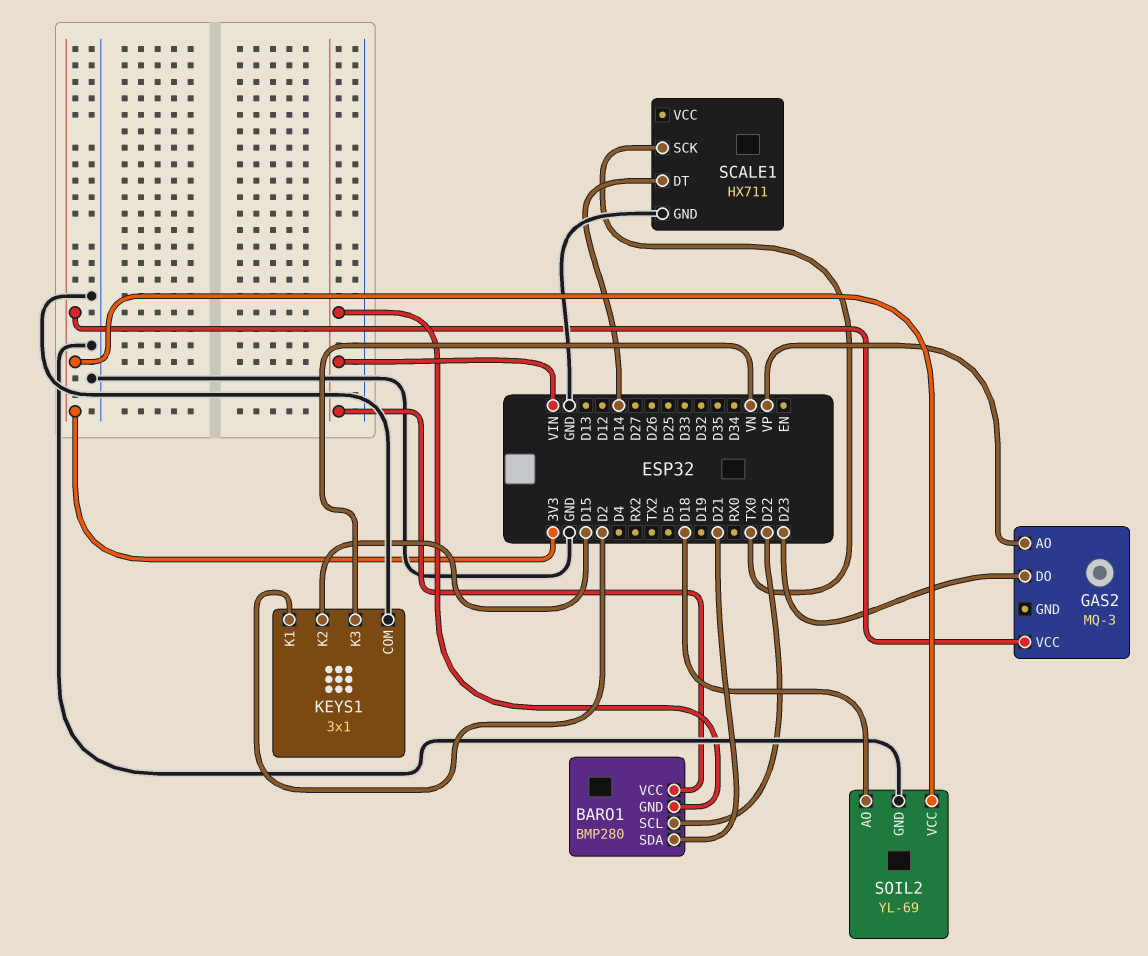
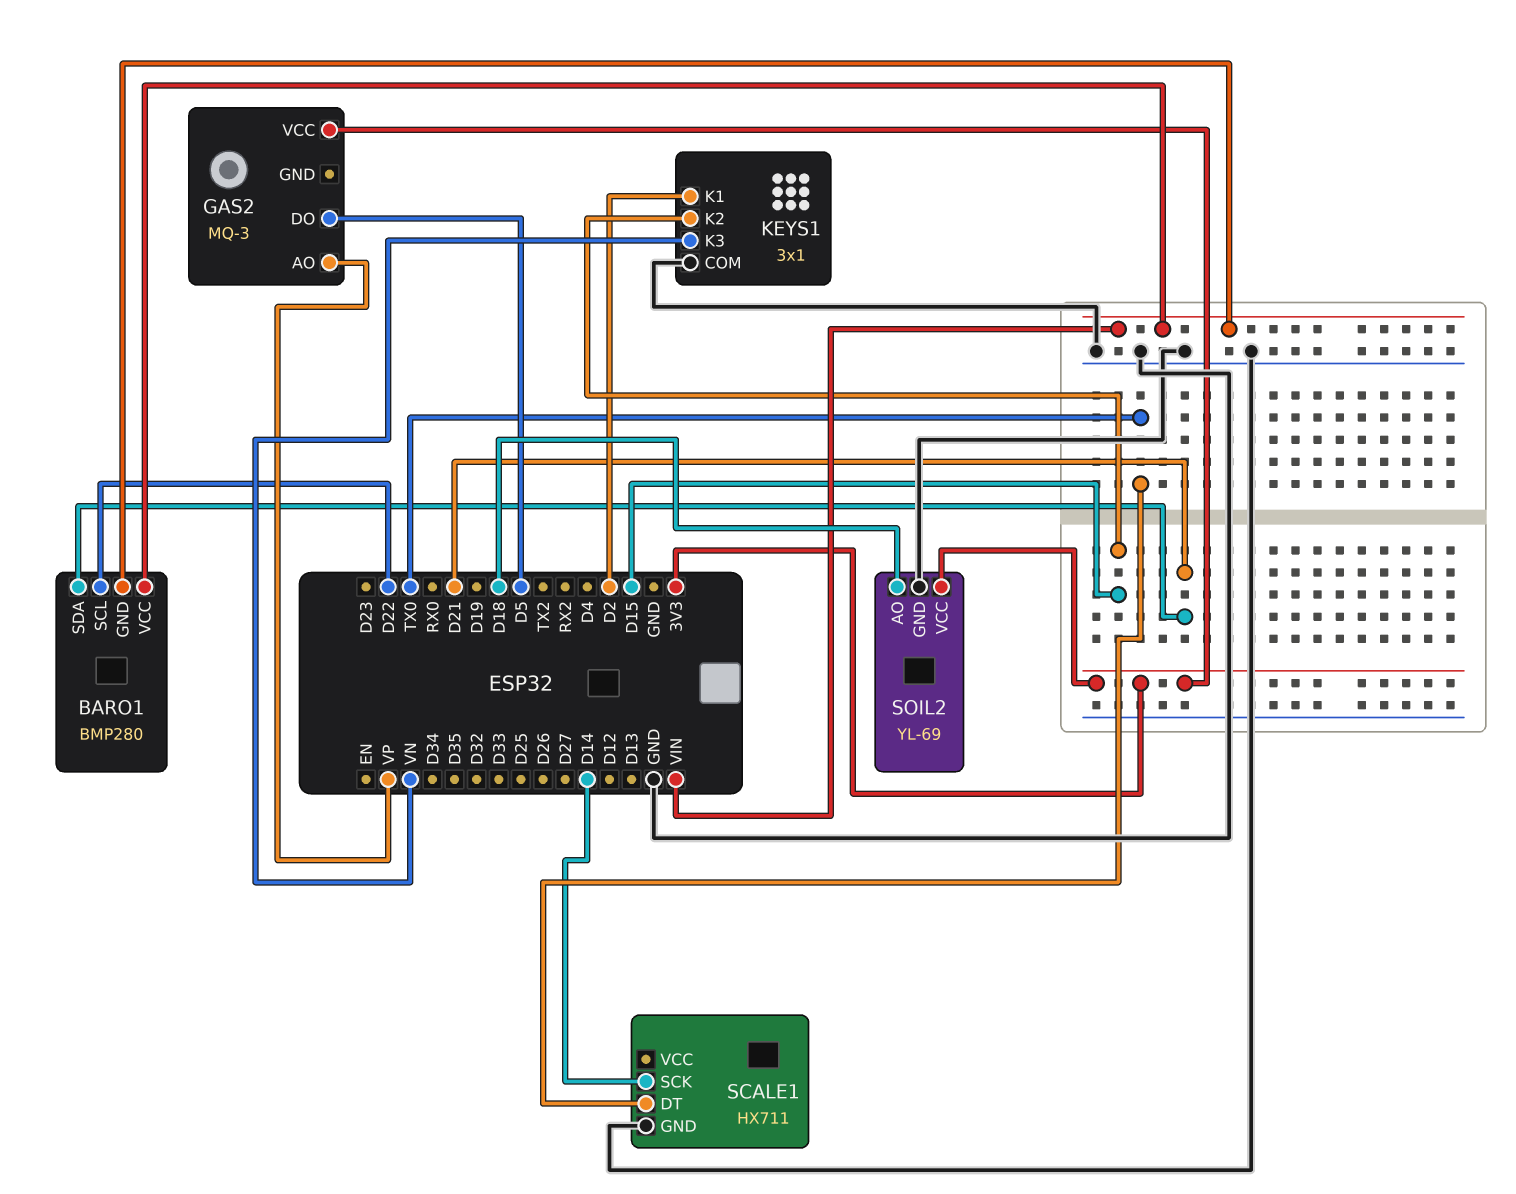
GAS2 pin DO: D23 -> D5
SCALE1 pin DT: D14 -> TX0
SCALE1 pin SCK: TX0 -> D14

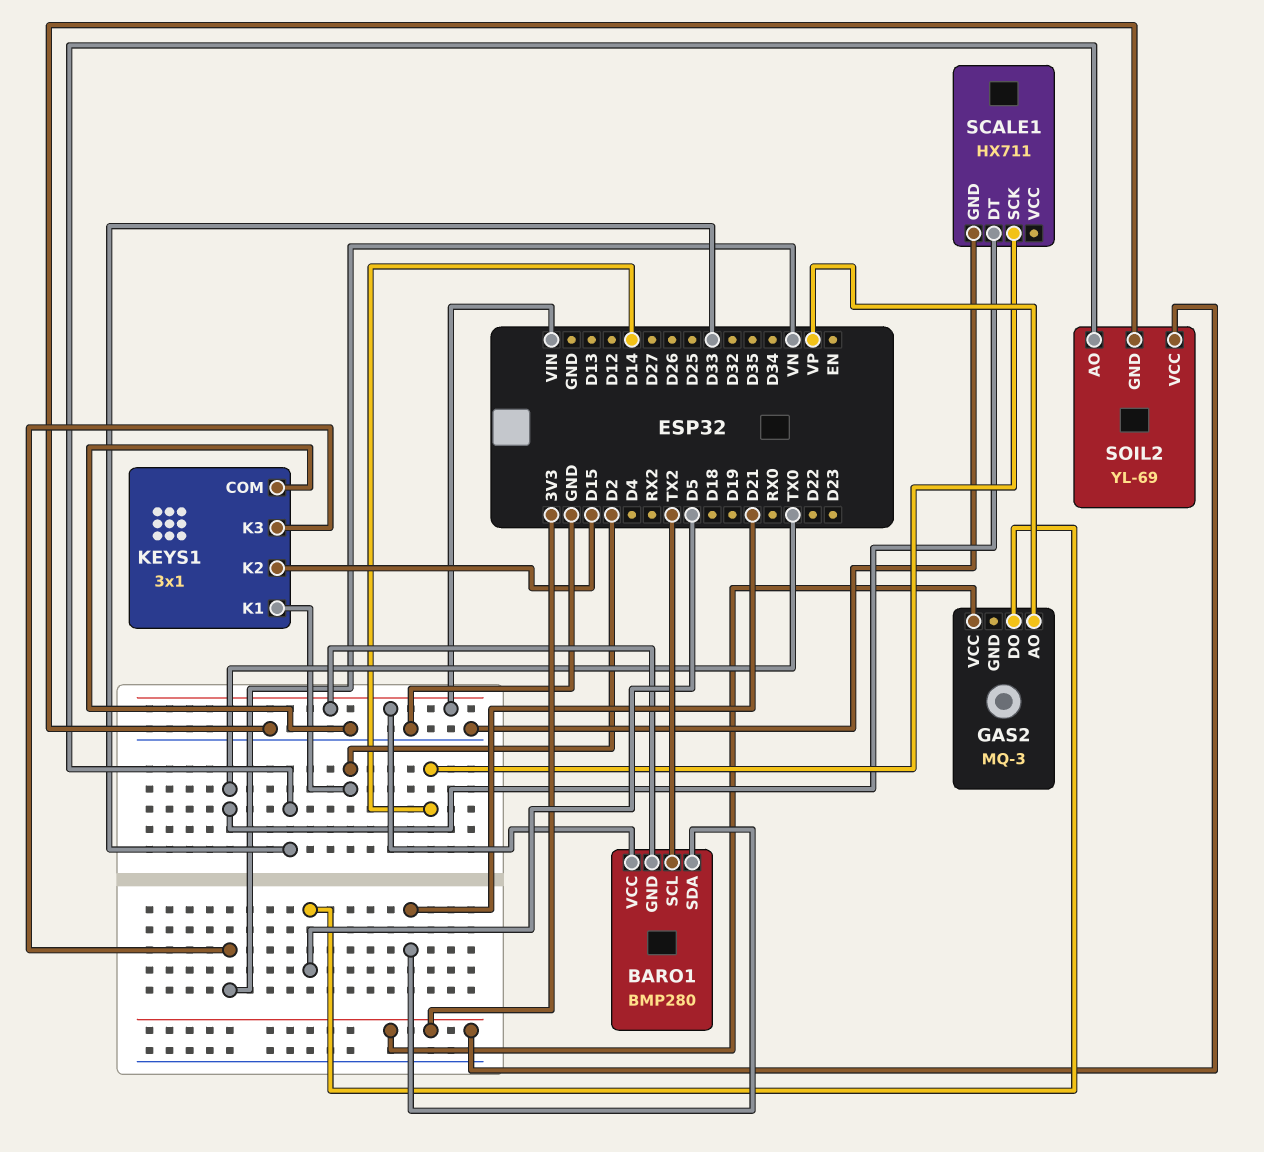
BARO1 pin SCL: D22 -> TX2
SOIL2 pin AO: D18 -> D33

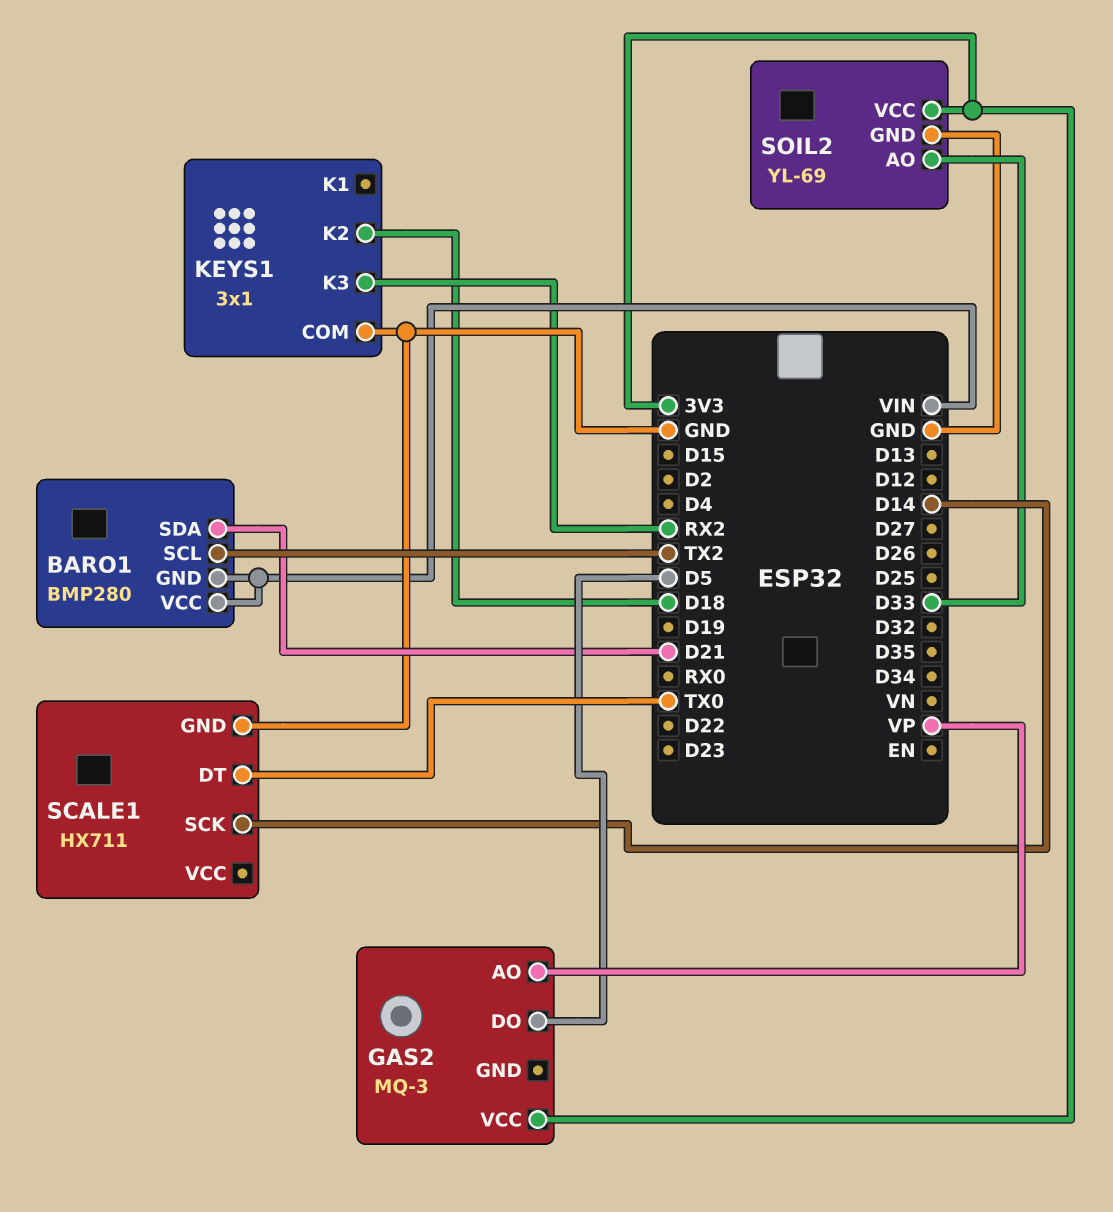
KEYS1 pin K1: D2 -> none
KEYS1 pin K2: D15 -> D18
KEYS1 pin K3: VN -> RX2

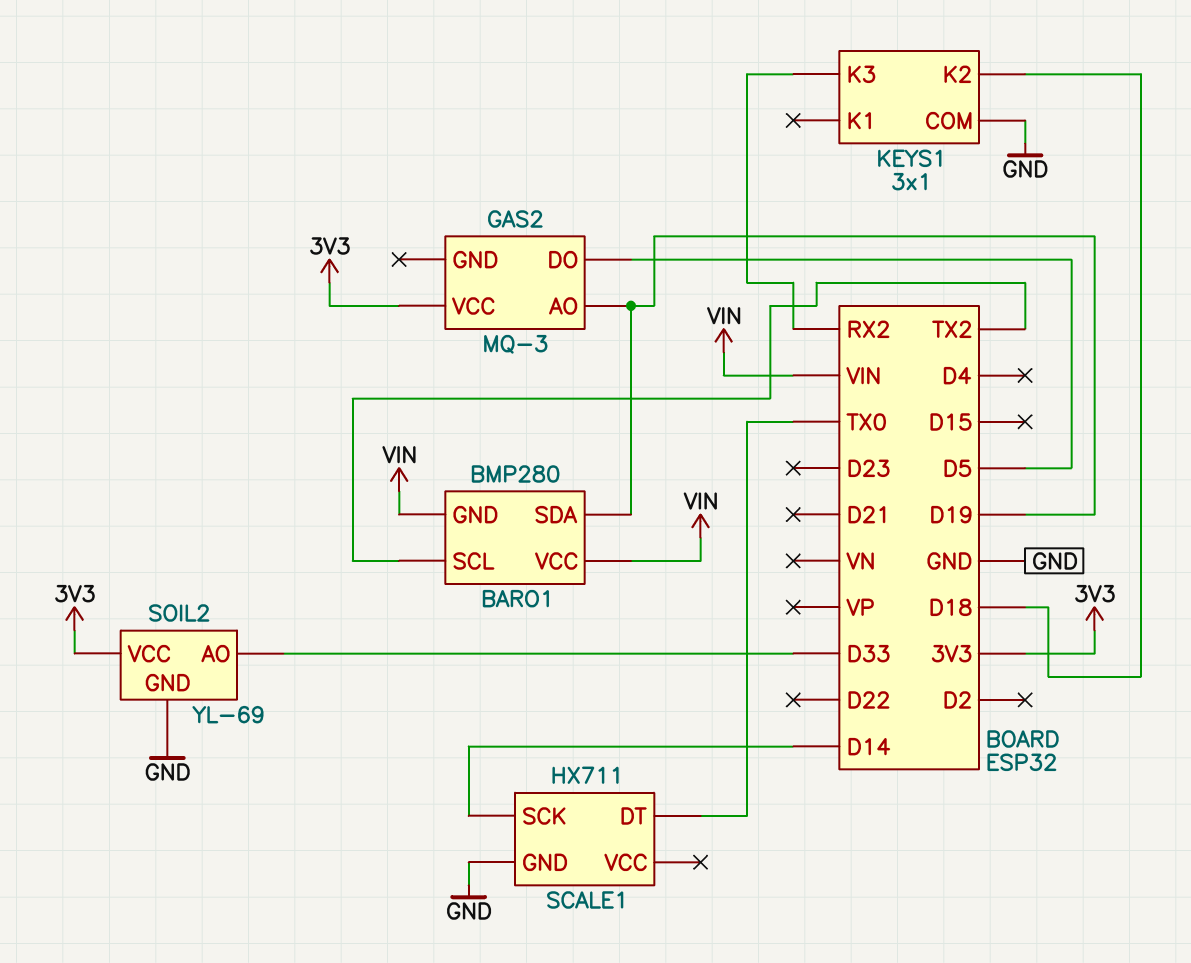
BARO1 pin SDA: D21 -> D19
GAS2 pin AO: VP -> D19

